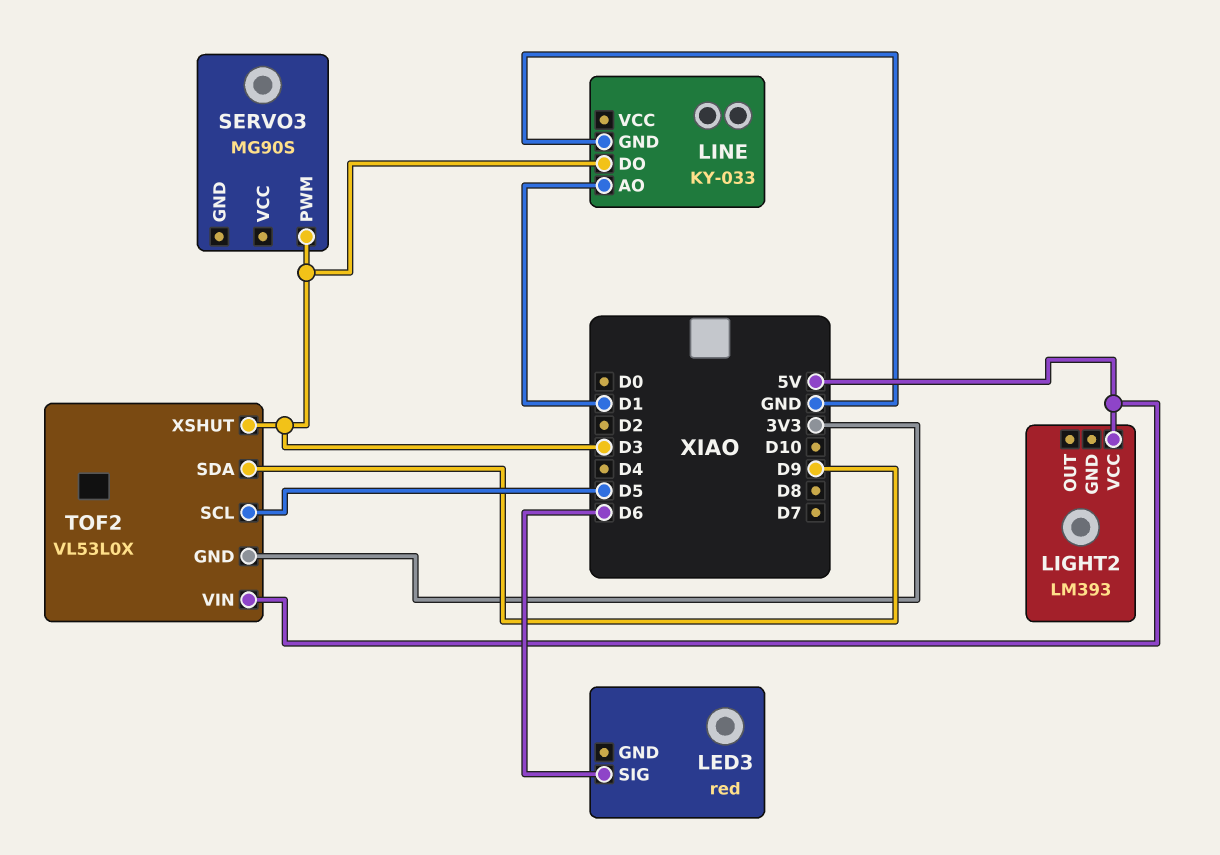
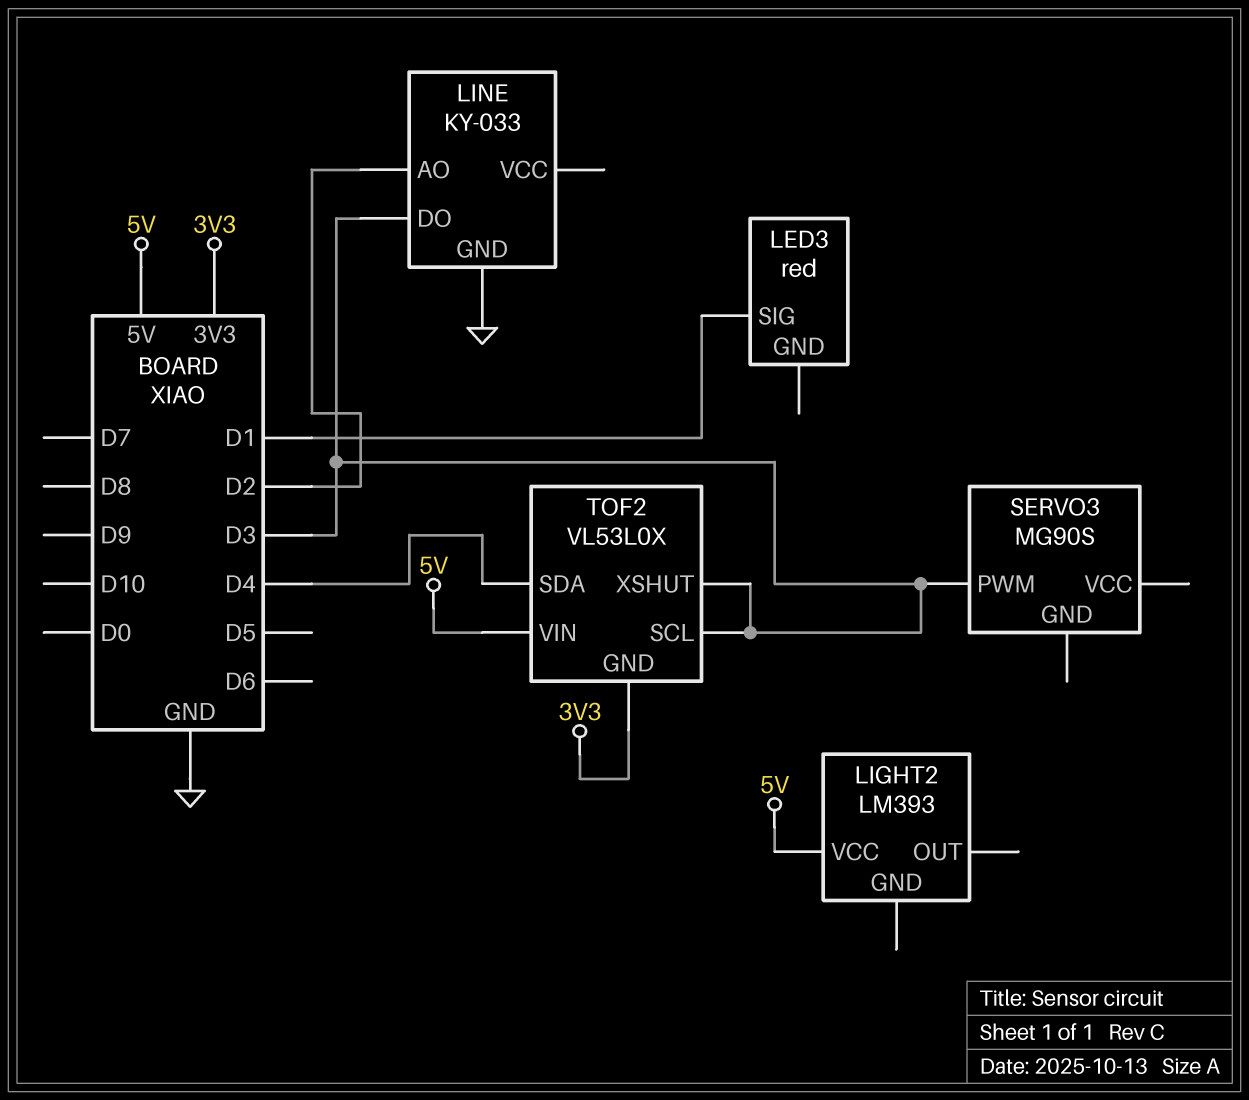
LED3 pin SIG: D6 -> D1
LINE pin AO: D1 -> D2
TOF2 pin SCL: D5 -> D3
TOF2 pin SDA: D9 -> D4

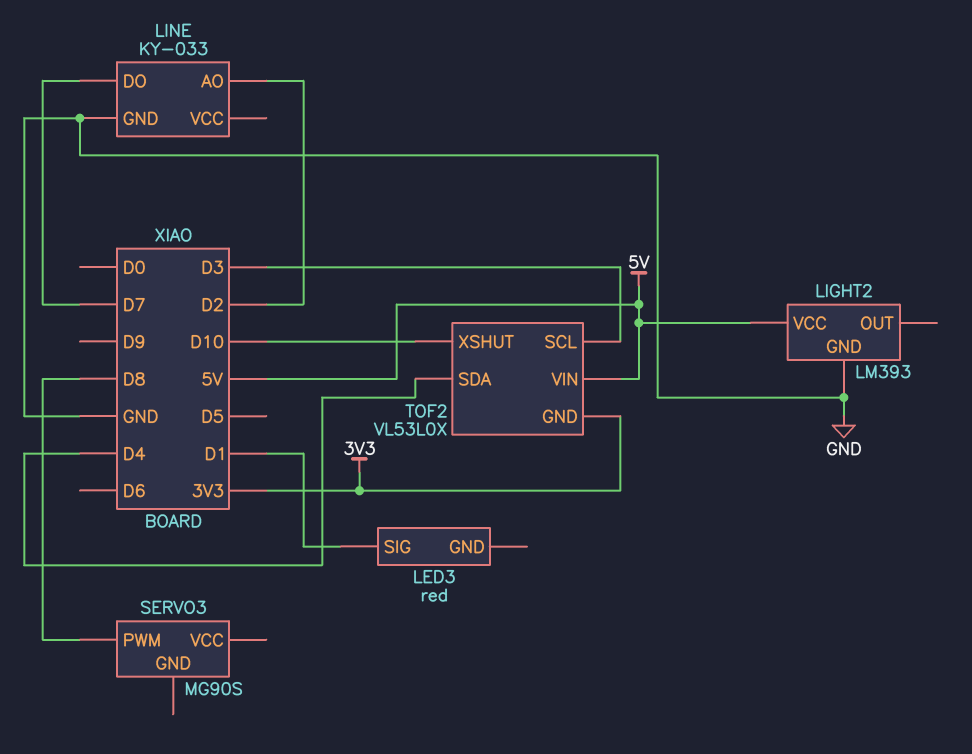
LIGHT2 pin GND: none -> GND
LINE pin DO: D3 -> D7
SERVO3 pin PWM: D3 -> D8
TOF2 pin XSHUT: D3 -> D10

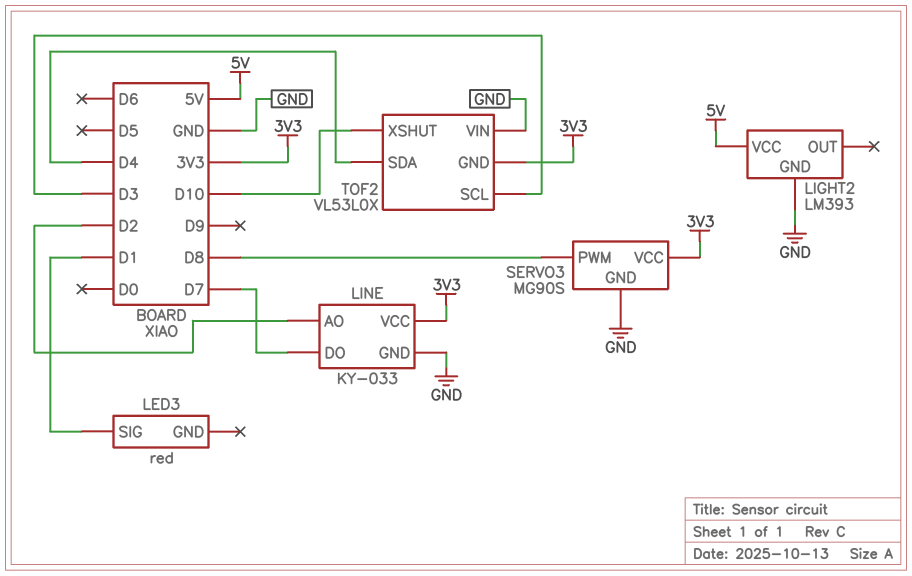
LINE pin VCC: none -> 3V3
SERVO3 pin GND: none -> GND
SERVO3 pin VCC: none -> 3V3
TOF2 pin VIN: 5V -> GND

